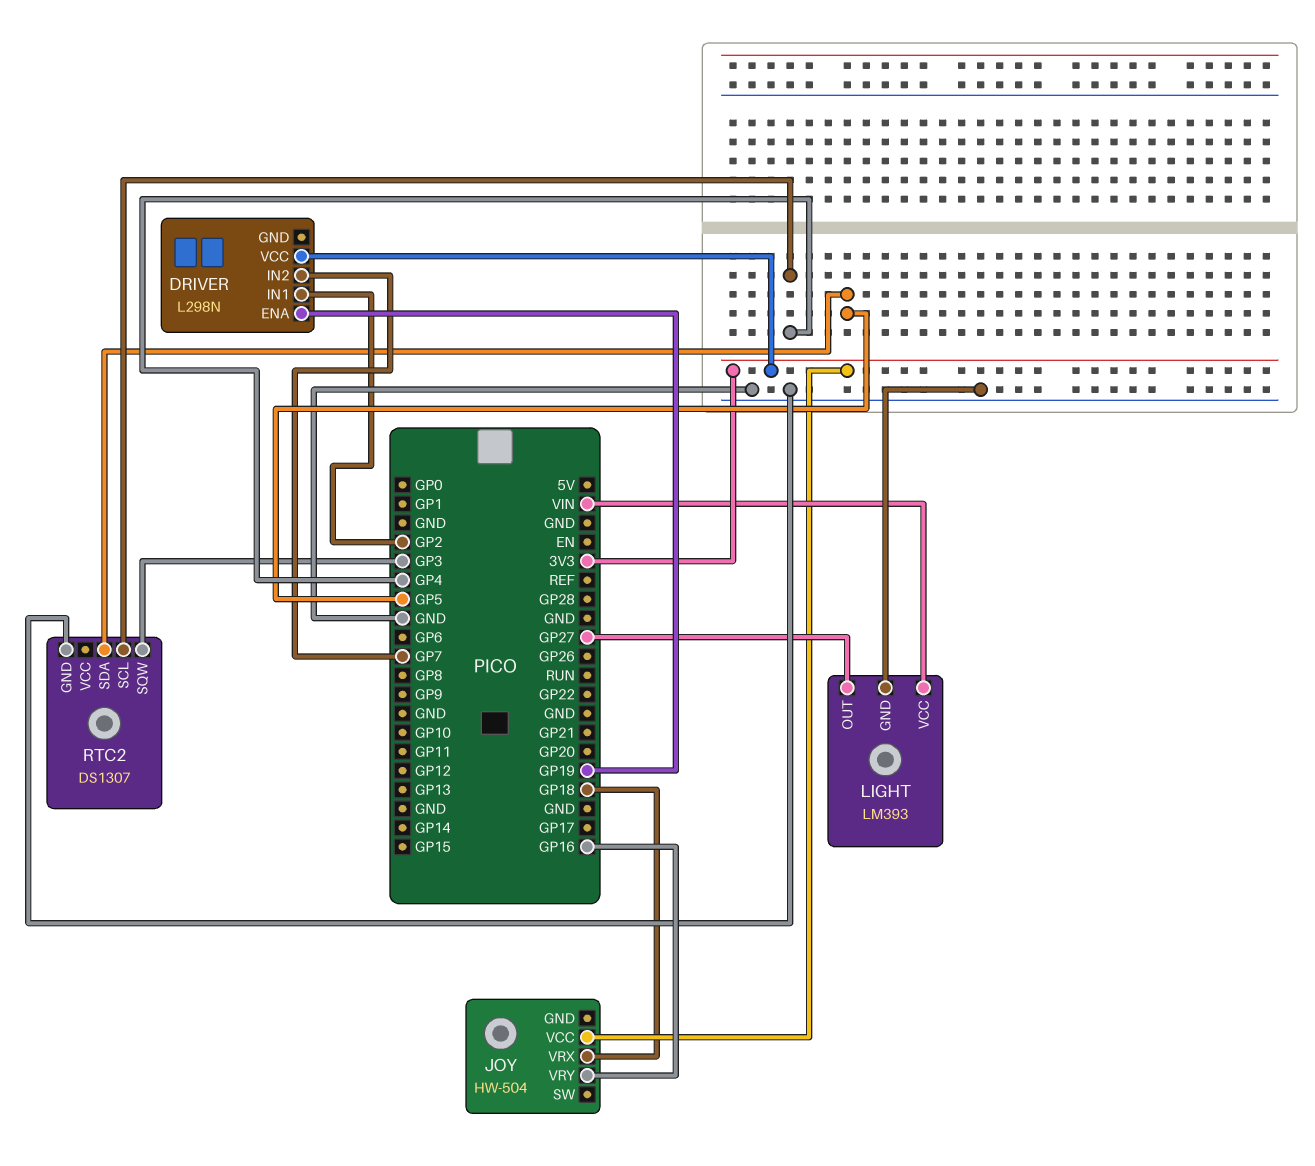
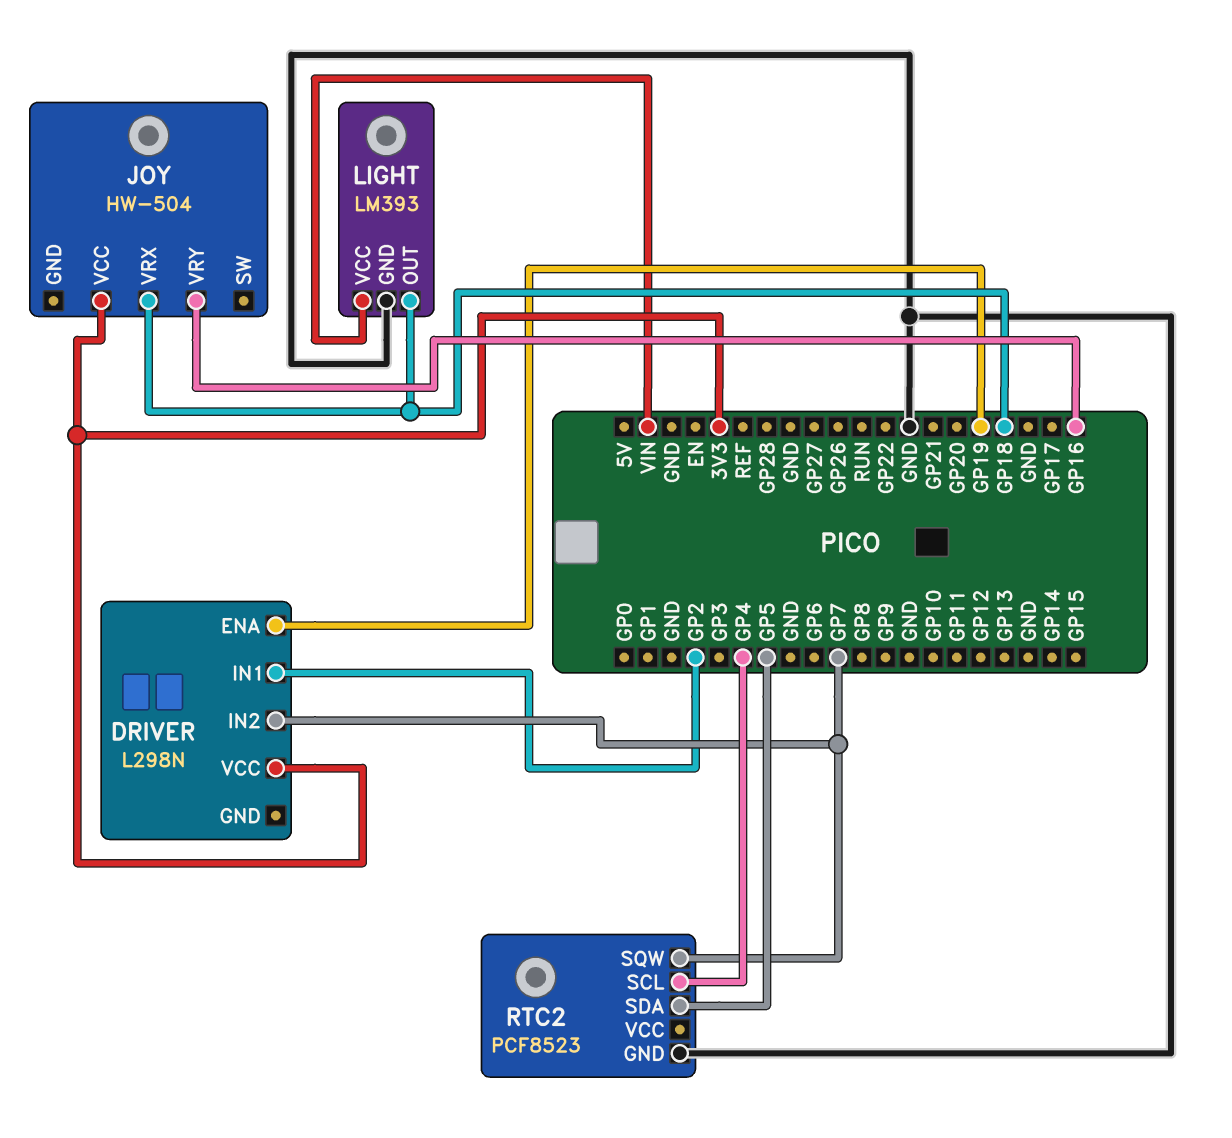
LIGHT pin OUT: GP27 -> GP18
RTC2: DS1307 -> PCF8523
RTC2 pin SQW: GP3 -> GP7

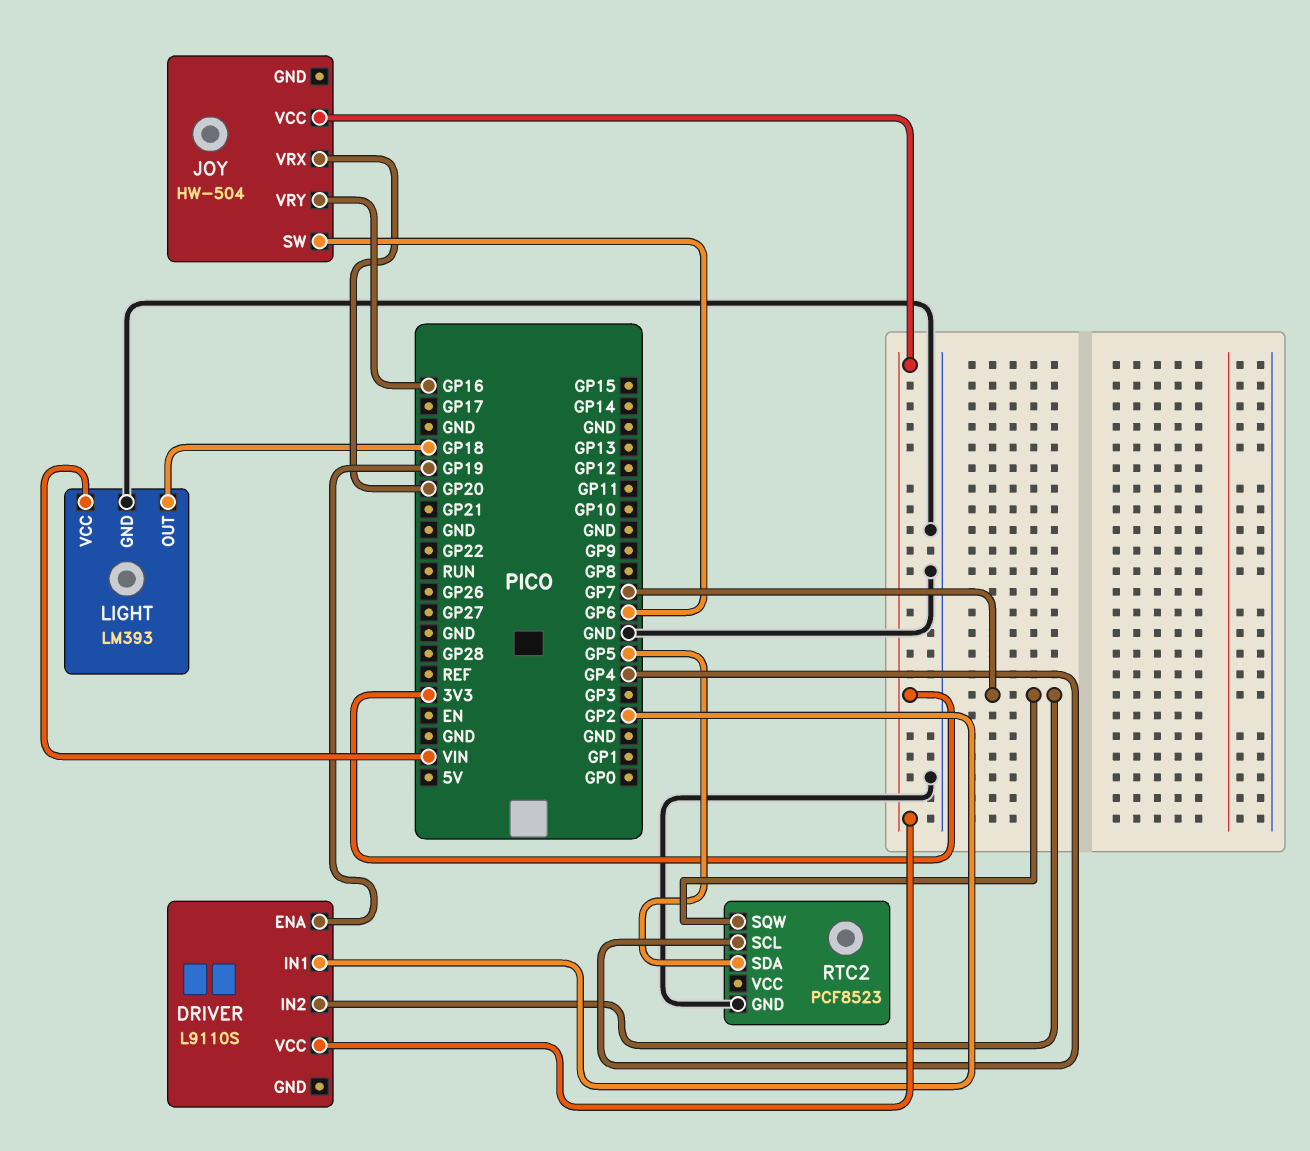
DRIVER: L298N -> L9110S
JOY pin SW: none -> GP6
JOY pin VRX: GP18 -> GP20

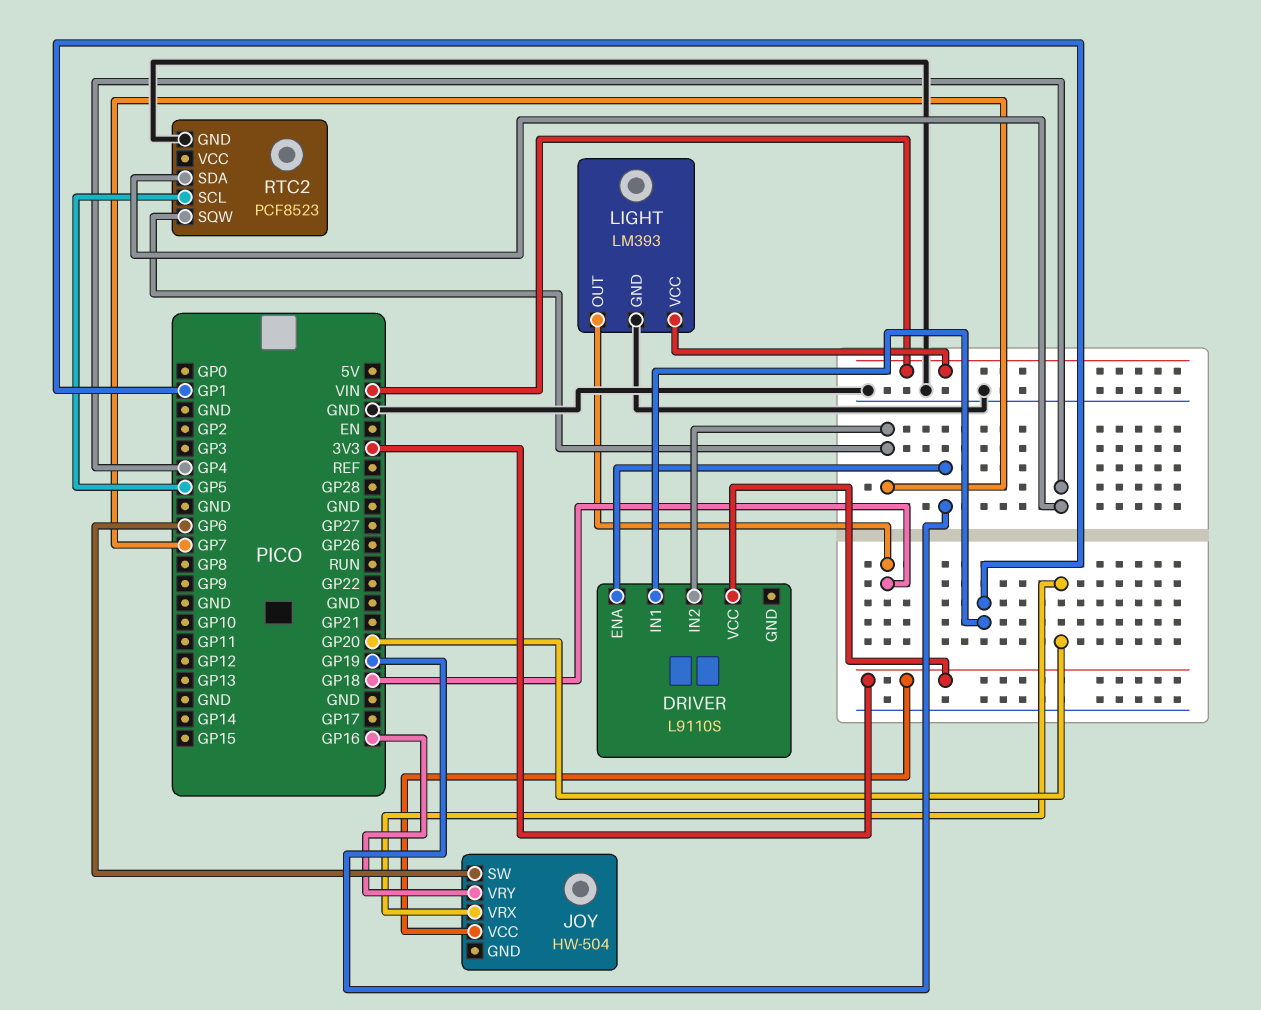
DRIVER pin IN1: GP2 -> GP1
RTC2 pin SCL: GP4 -> GP5
RTC2 pin SDA: GP5 -> GP4

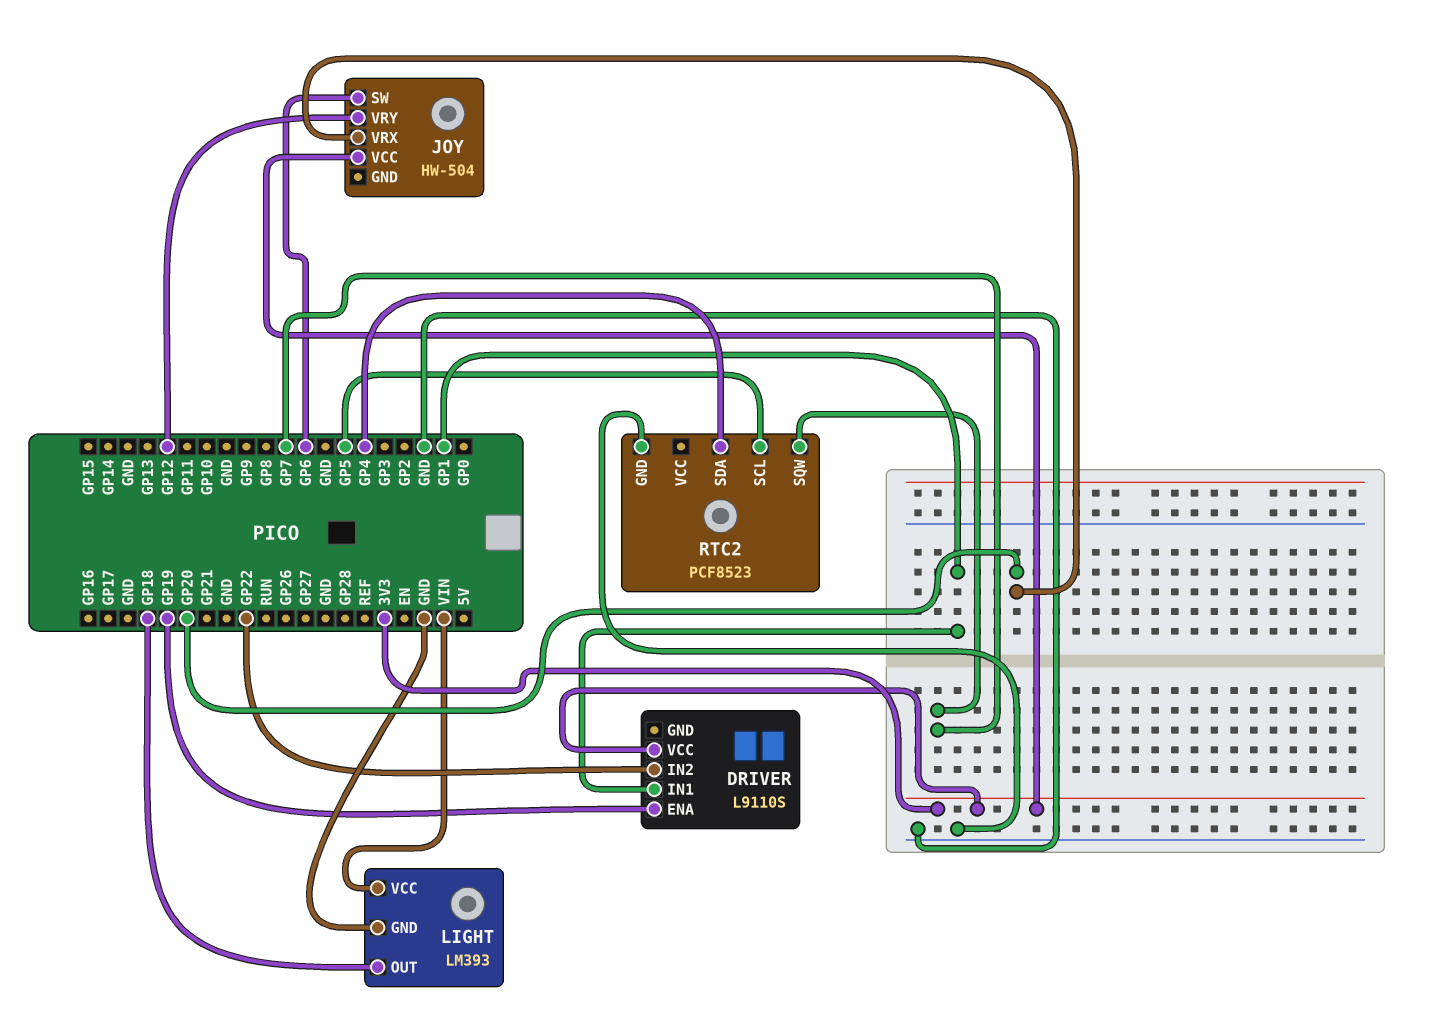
DRIVER pin IN2: GP7 -> GP22
JOY pin VRY: GP16 -> GP12

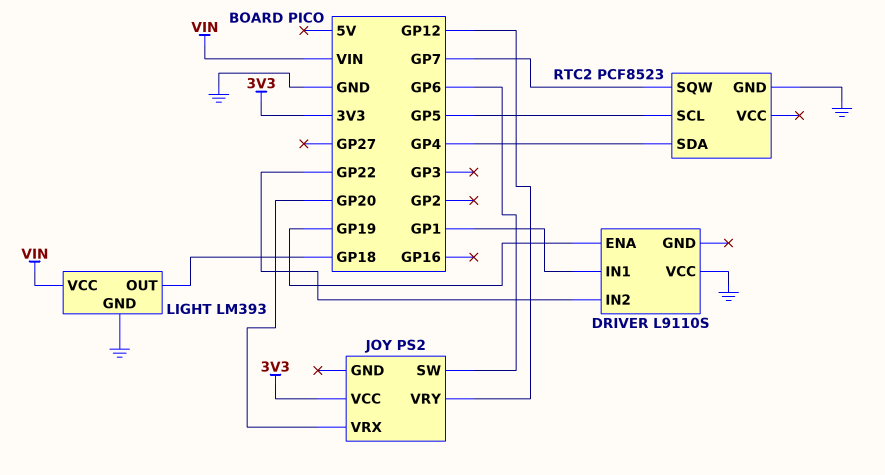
DRIVER pin VCC: 3V3 -> GND
JOY: HW-504 -> PS2

